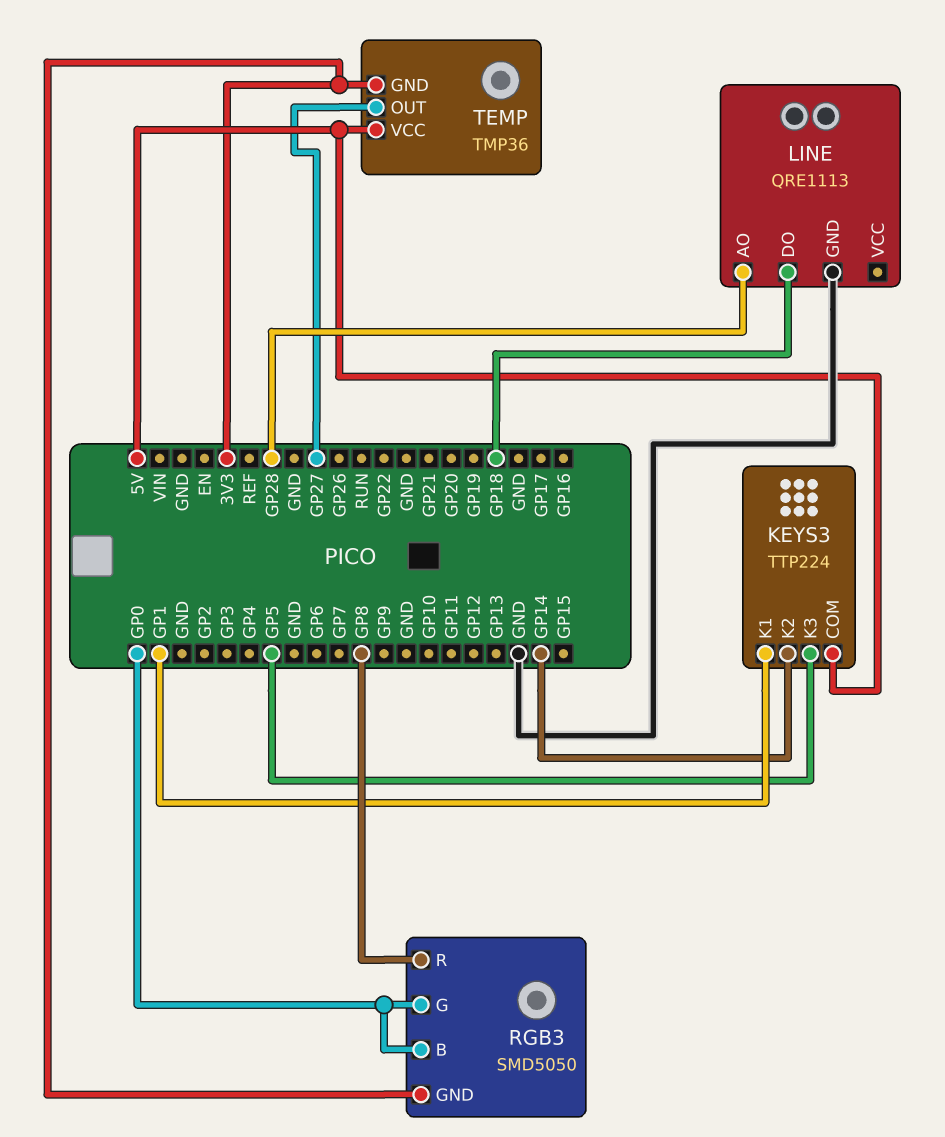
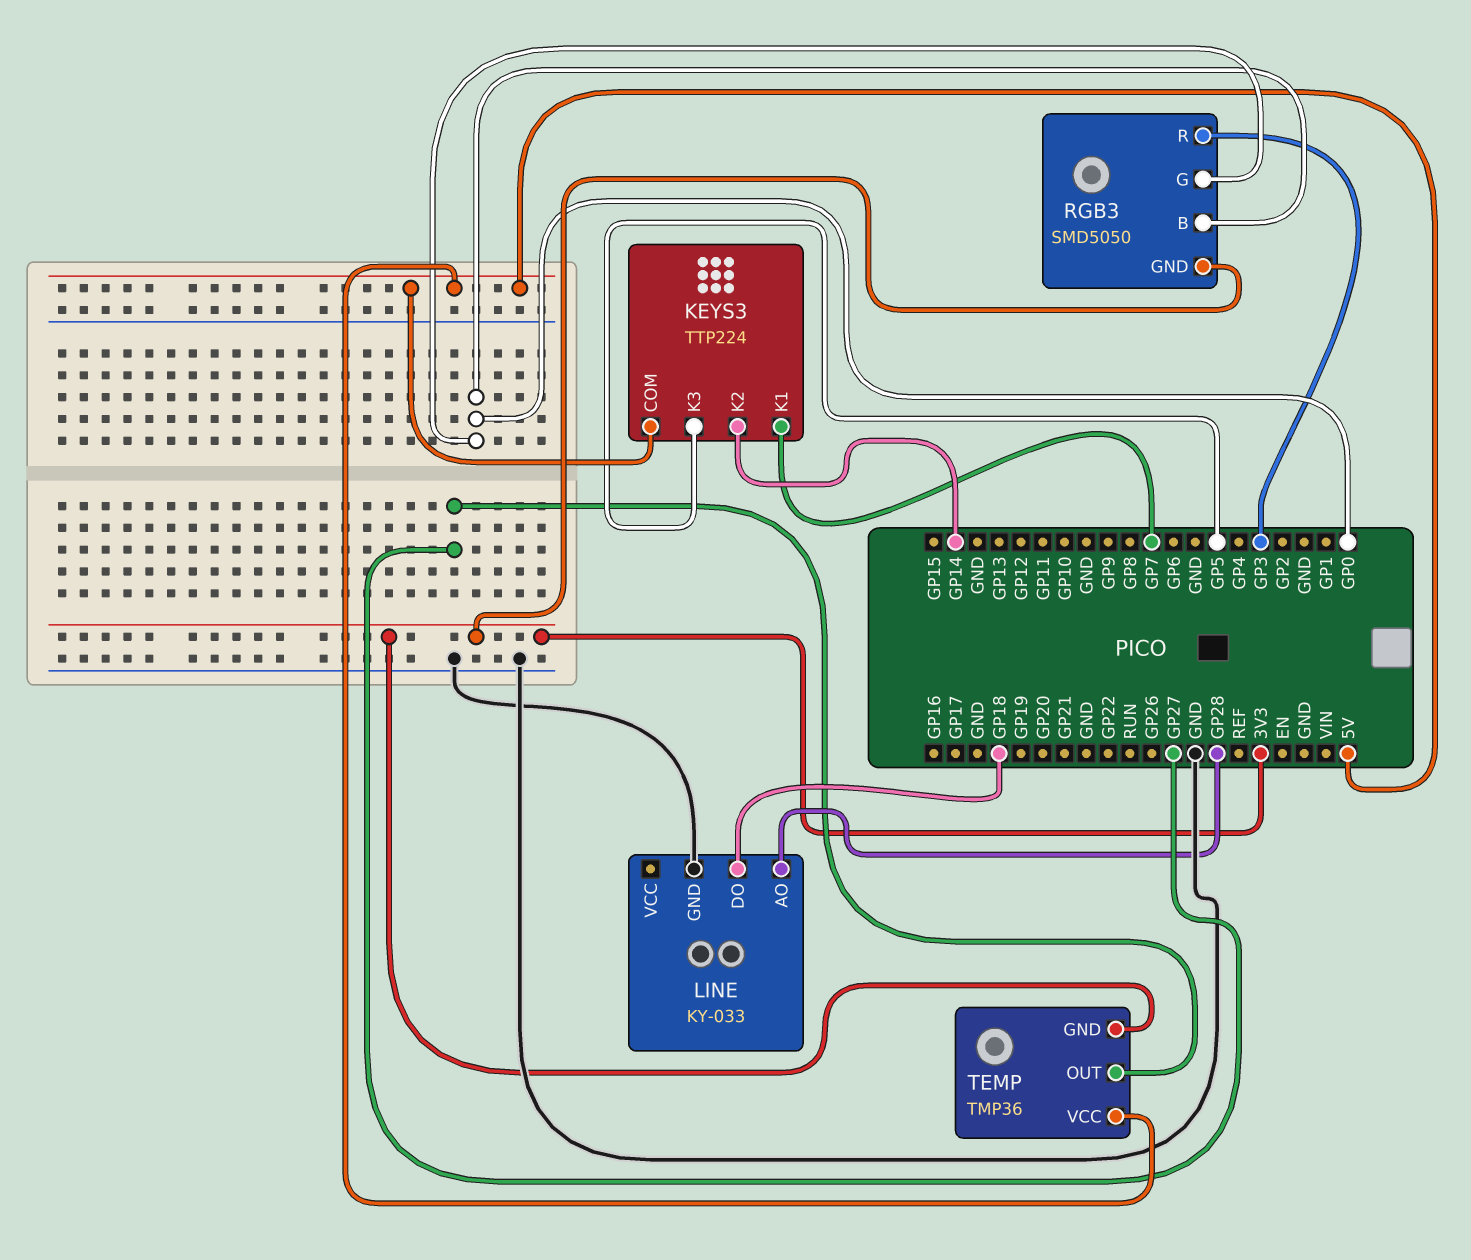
KEYS3 pin K1: GP1 -> GP7
LINE: QRE1113 -> KY-033
RGB3 pin R: GP8 -> GP3

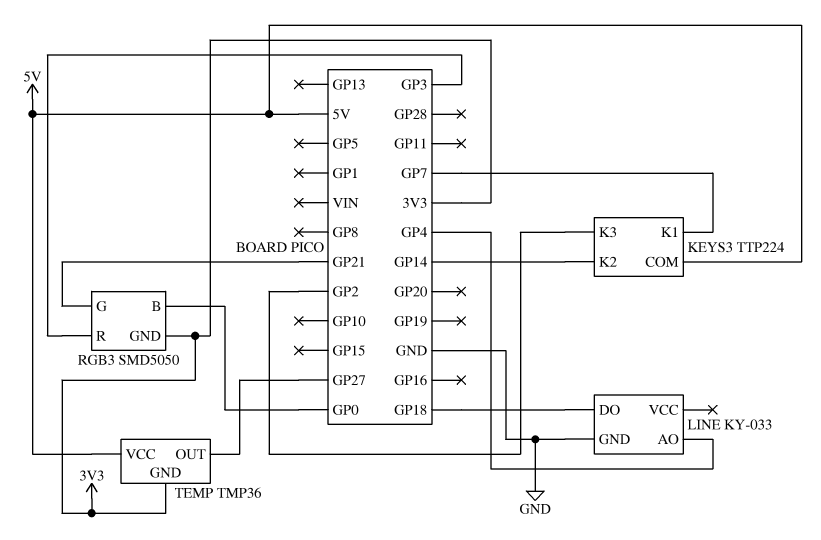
KEYS3 pin K3: GP5 -> GP2
LINE pin AO: GP28 -> GP4
RGB3 pin G: GP0 -> GP21

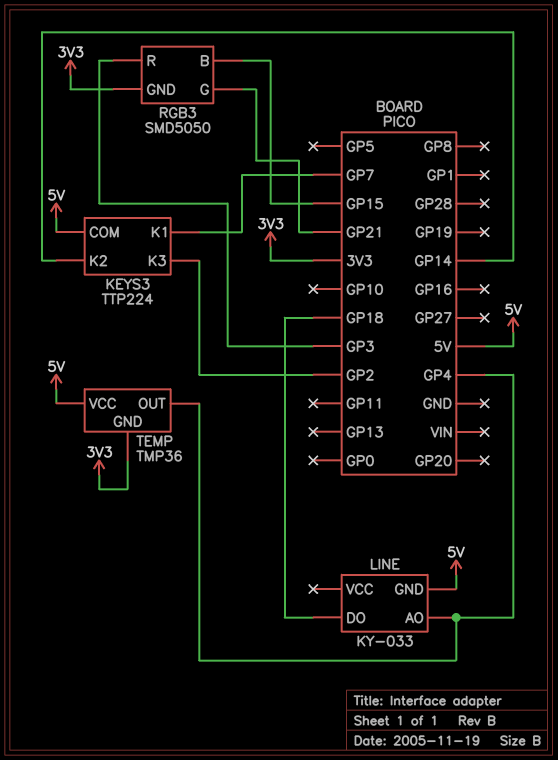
LINE pin GND: GND -> 5V
RGB3 pin B: GP0 -> GP15
TEMP pin OUT: GP27 -> GP4

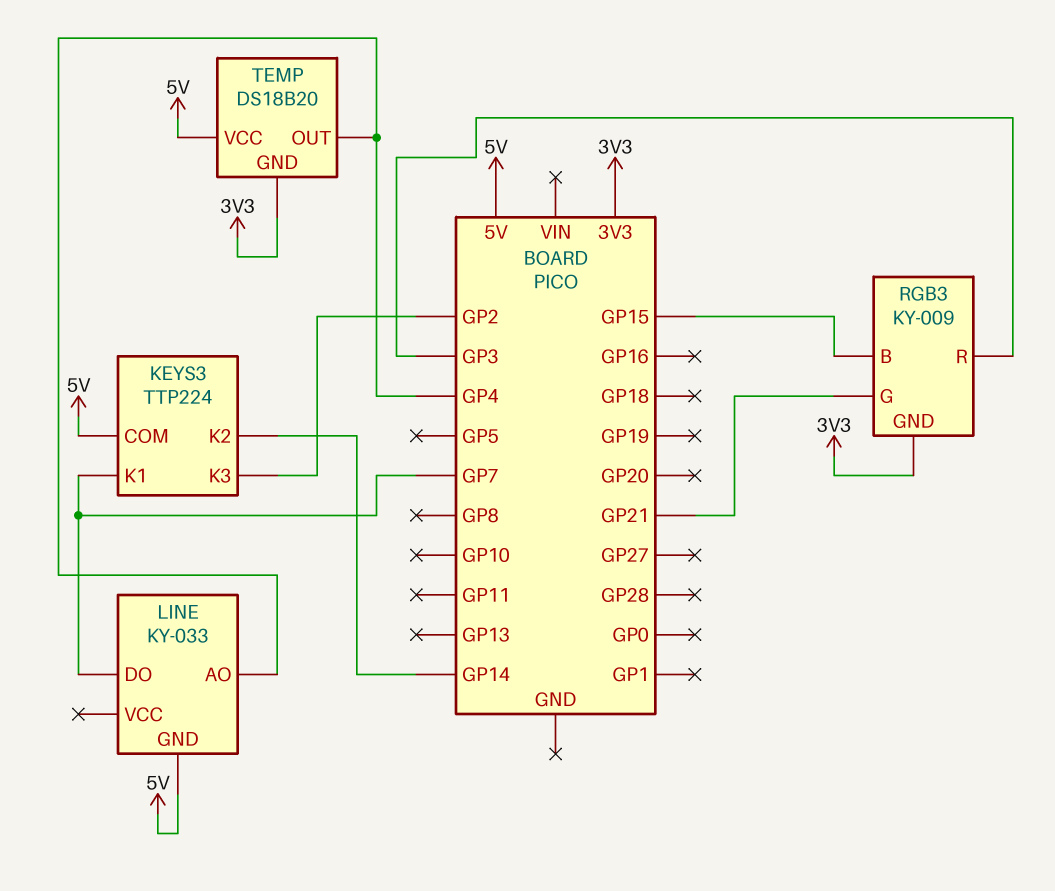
LINE pin DO: GP18 -> GP7
RGB3: SMD5050 -> KY-009
TEMP: TMP36 -> DS18B20

